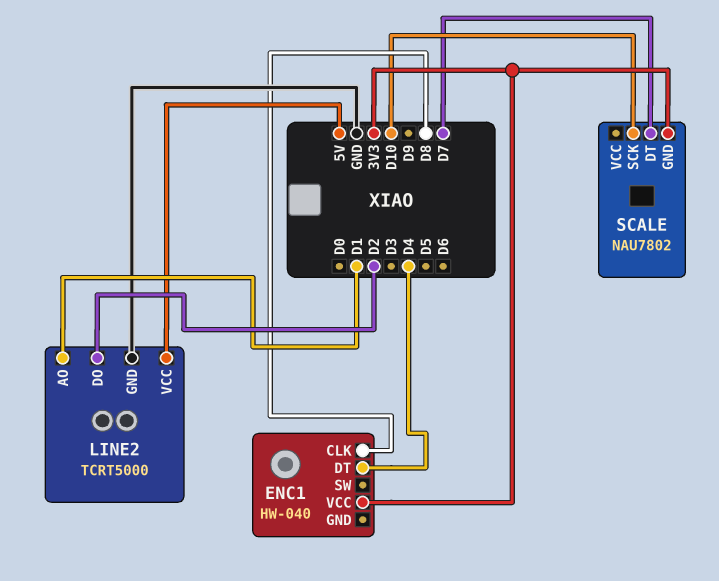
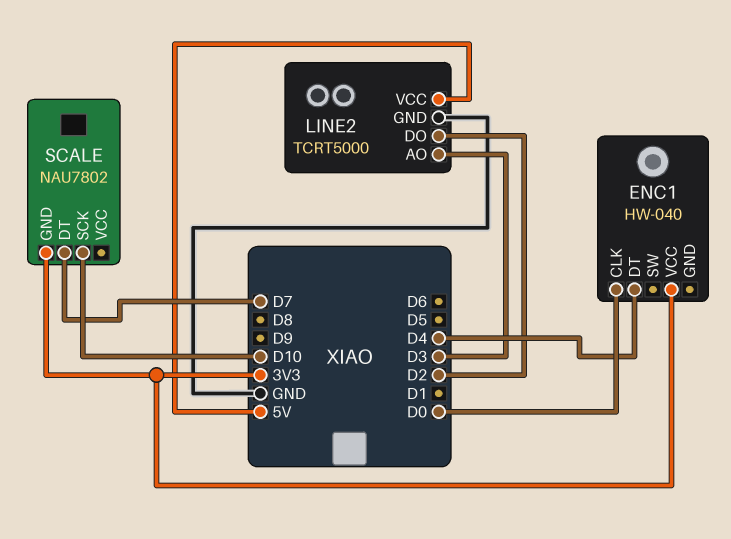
ENC1 pin CLK: D8 -> D0
LINE2 pin AO: D1 -> D3

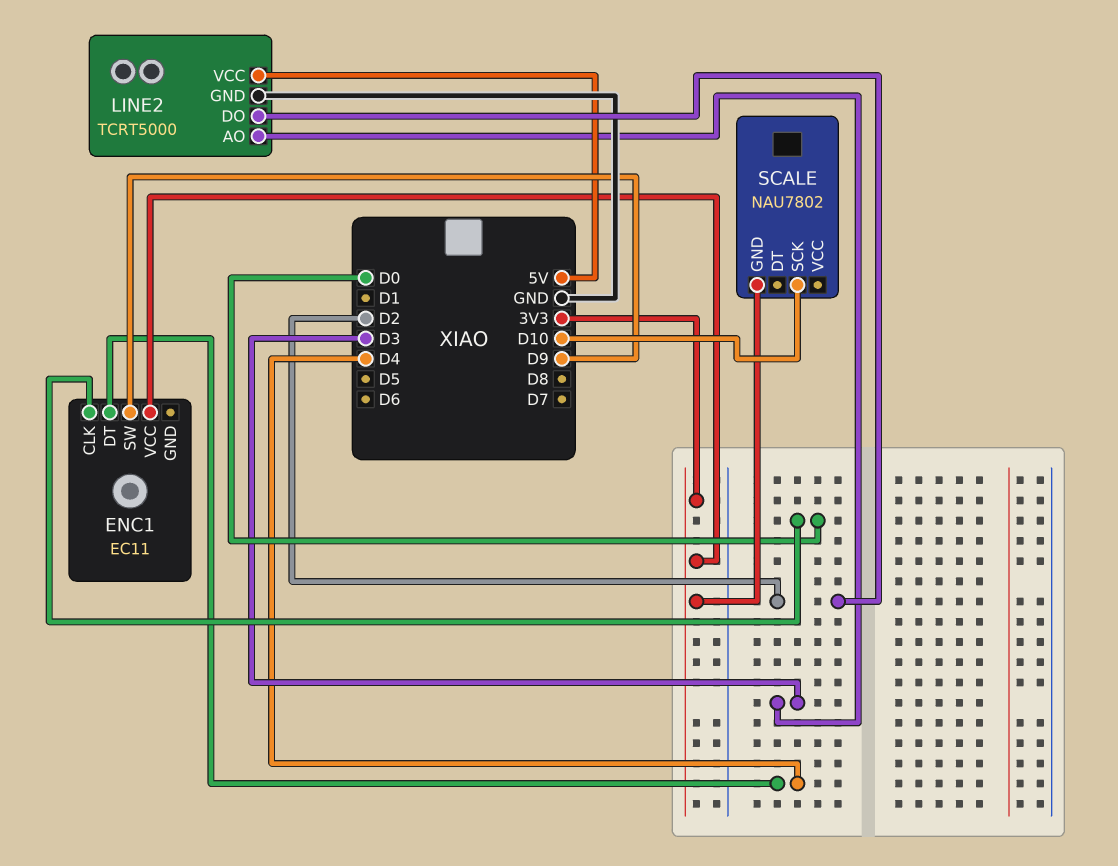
ENC1: HW-040 -> EC11
ENC1 pin SW: none -> D9
SCALE pin DT: D7 -> none

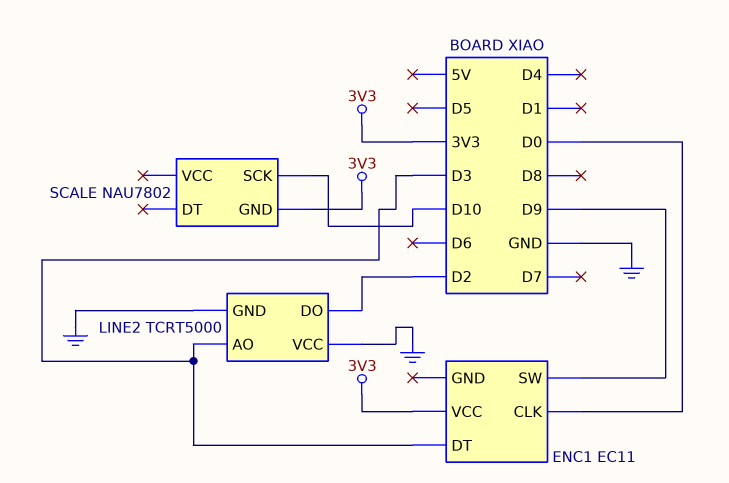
ENC1 pin DT: D4 -> D3
LINE2 pin VCC: 5V -> GND

